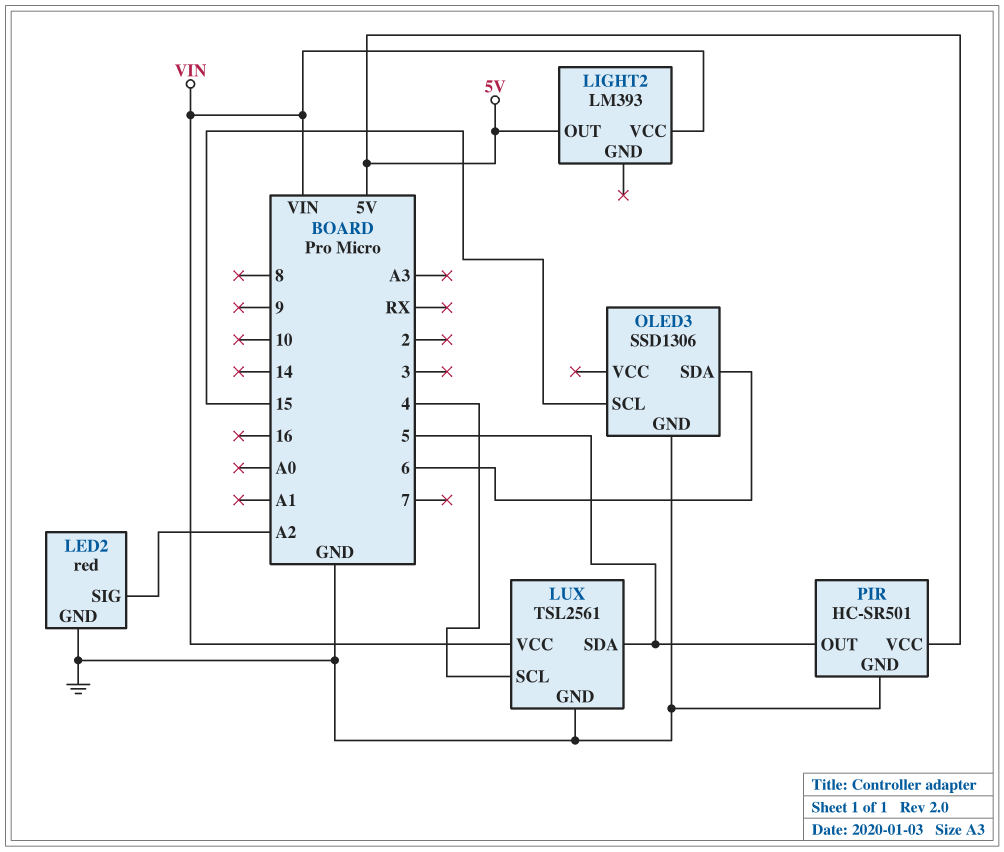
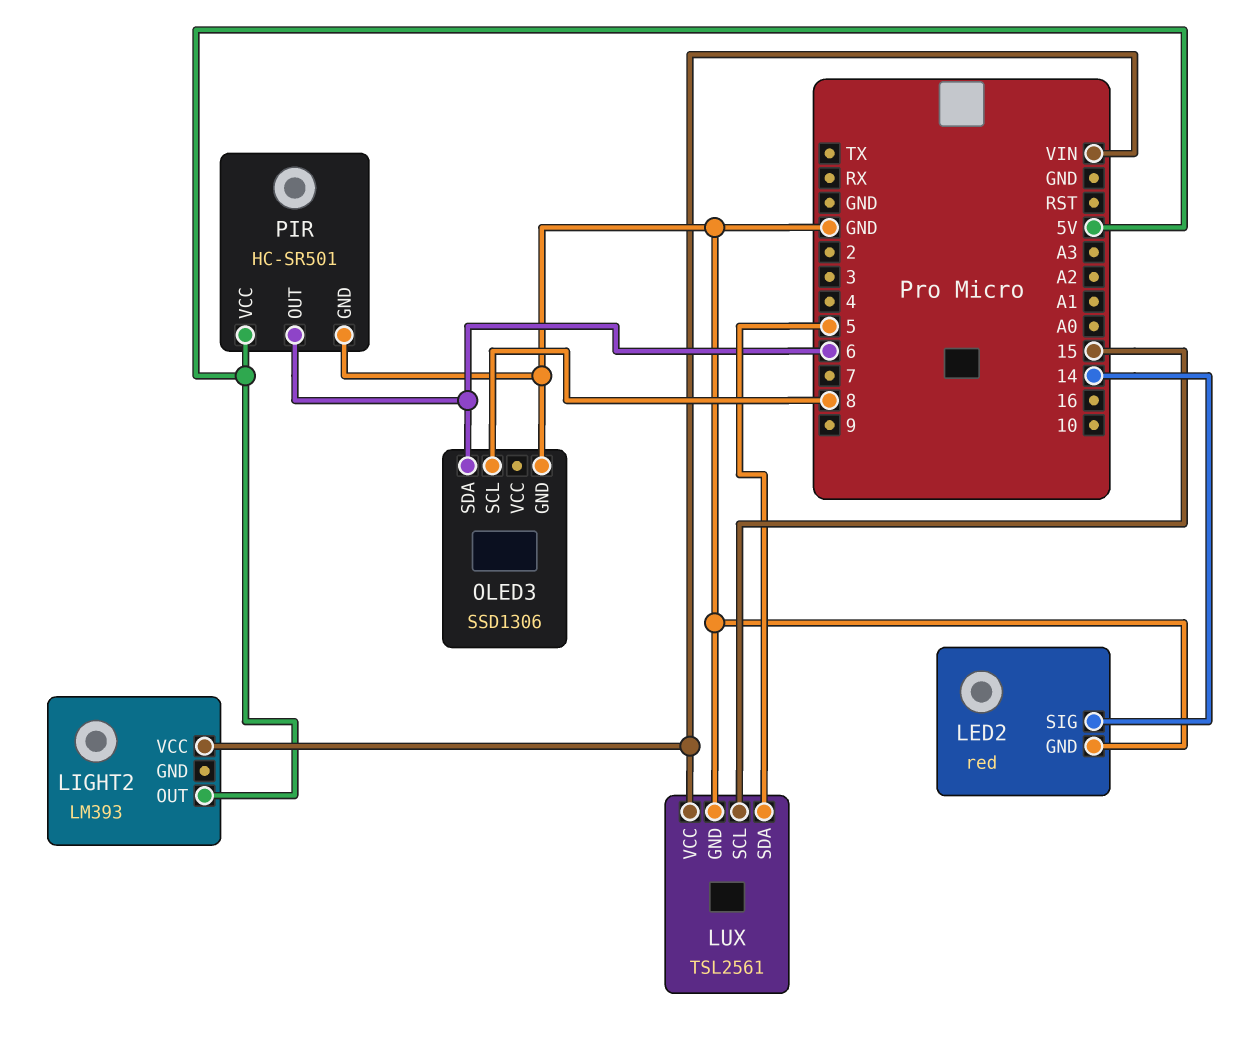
LED2 pin SIG: A2 -> 14
LUX pin SCL: 4 -> 15
OLED3 pin SCL: 15 -> 8
PIR pin OUT: 5 -> 6

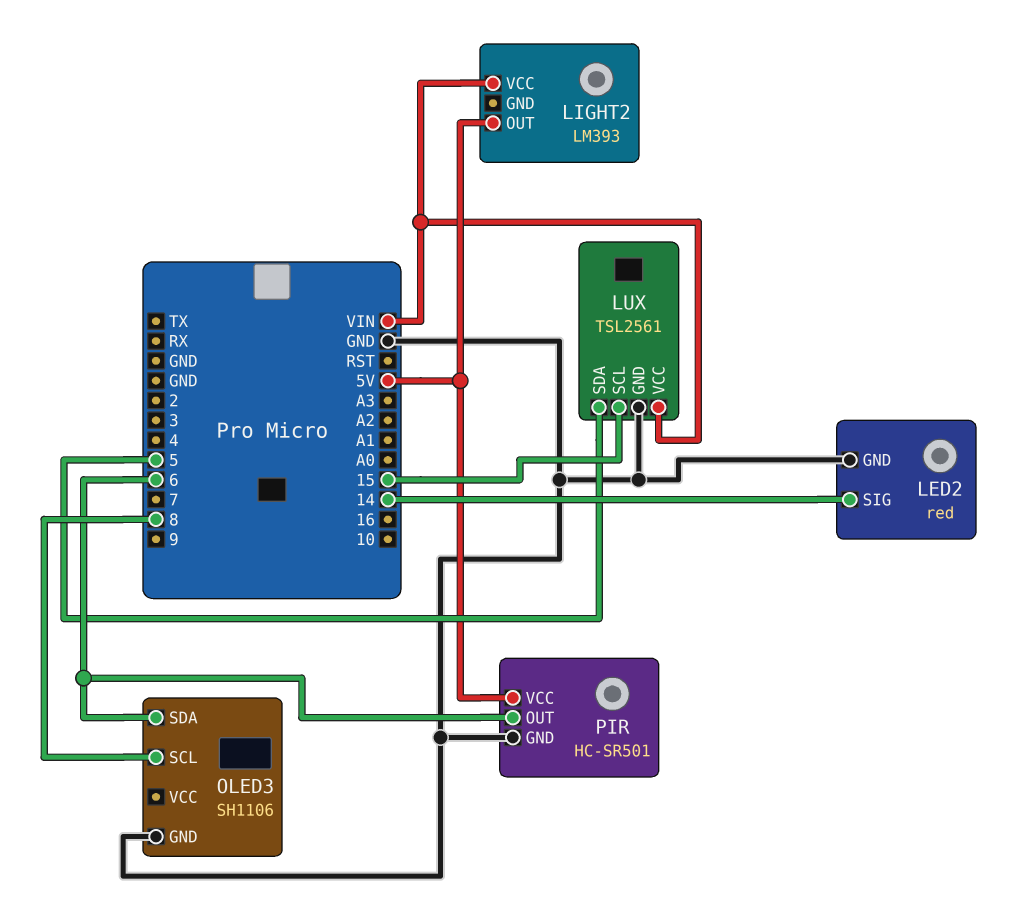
OLED3: SSD1306 -> SH1106

